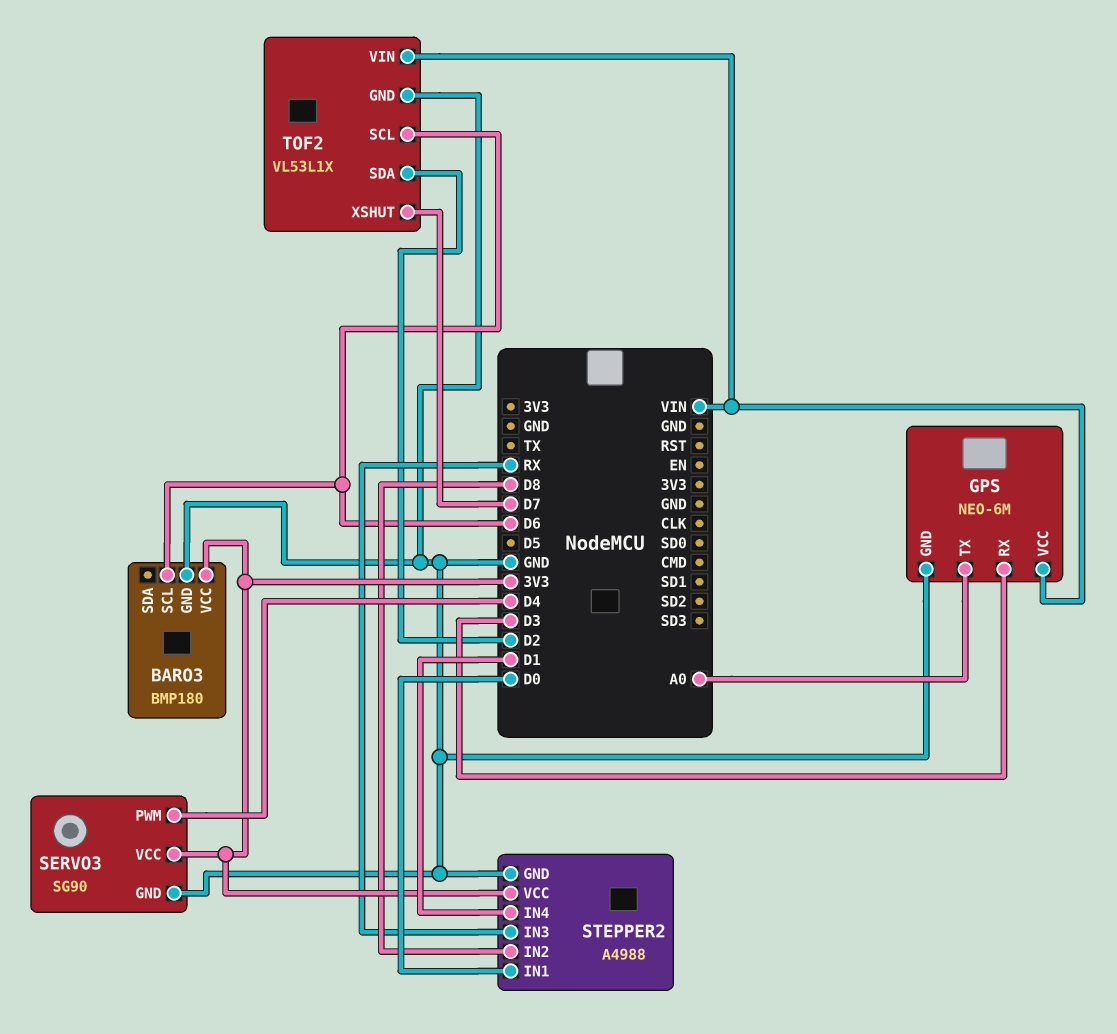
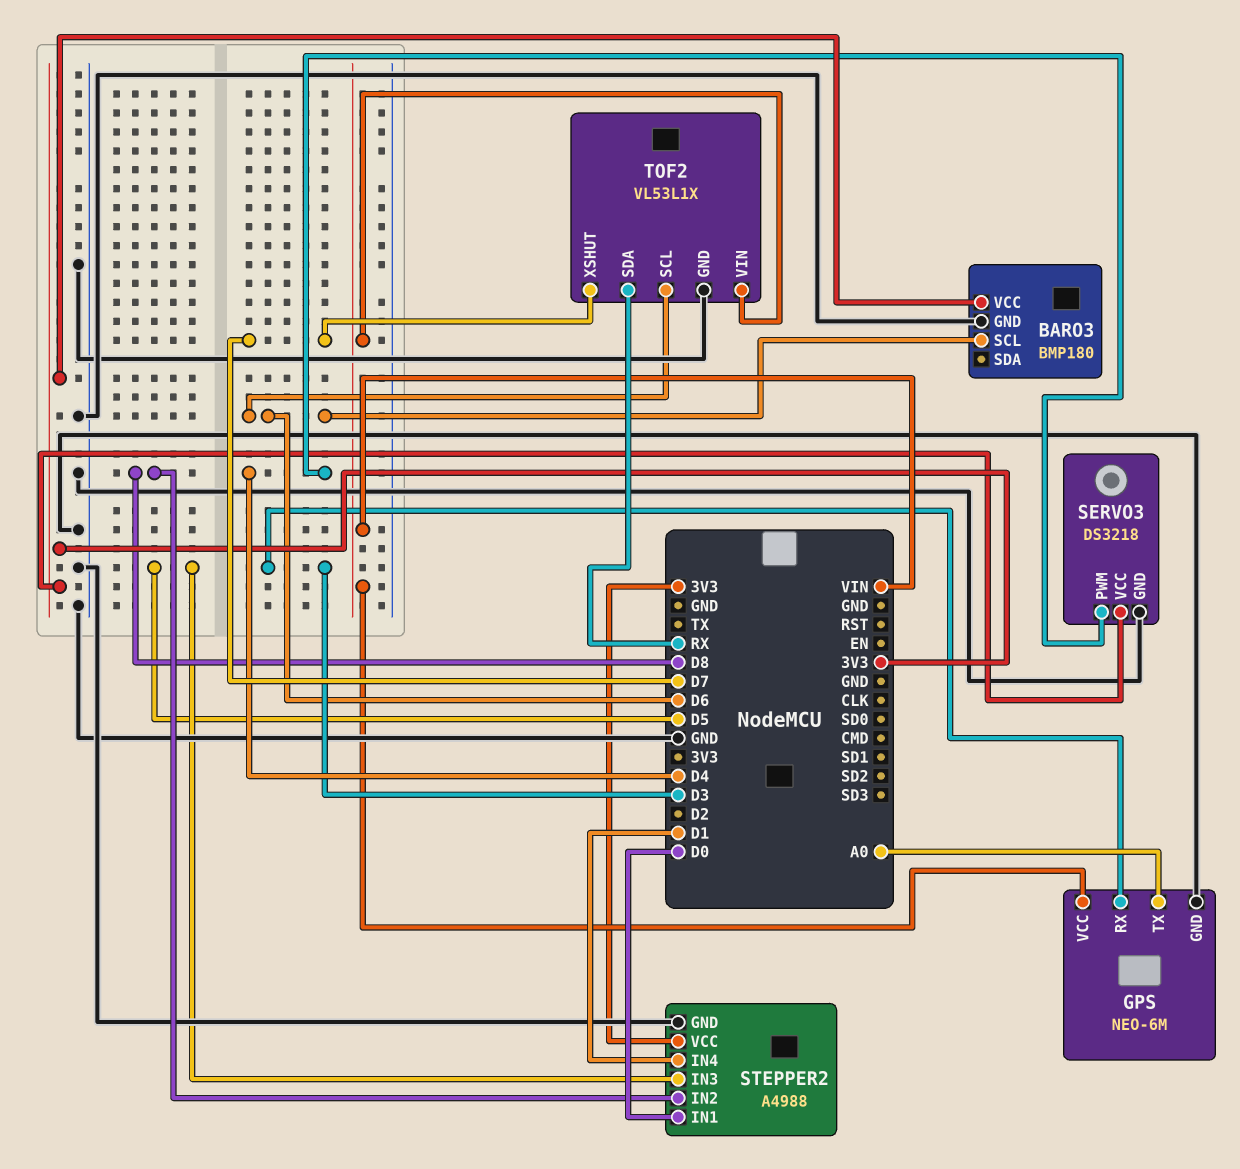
SERVO3: SG90 -> DS3218
STEPPER2 pin IN3: RX -> D5
TOF2 pin SDA: D2 -> RX

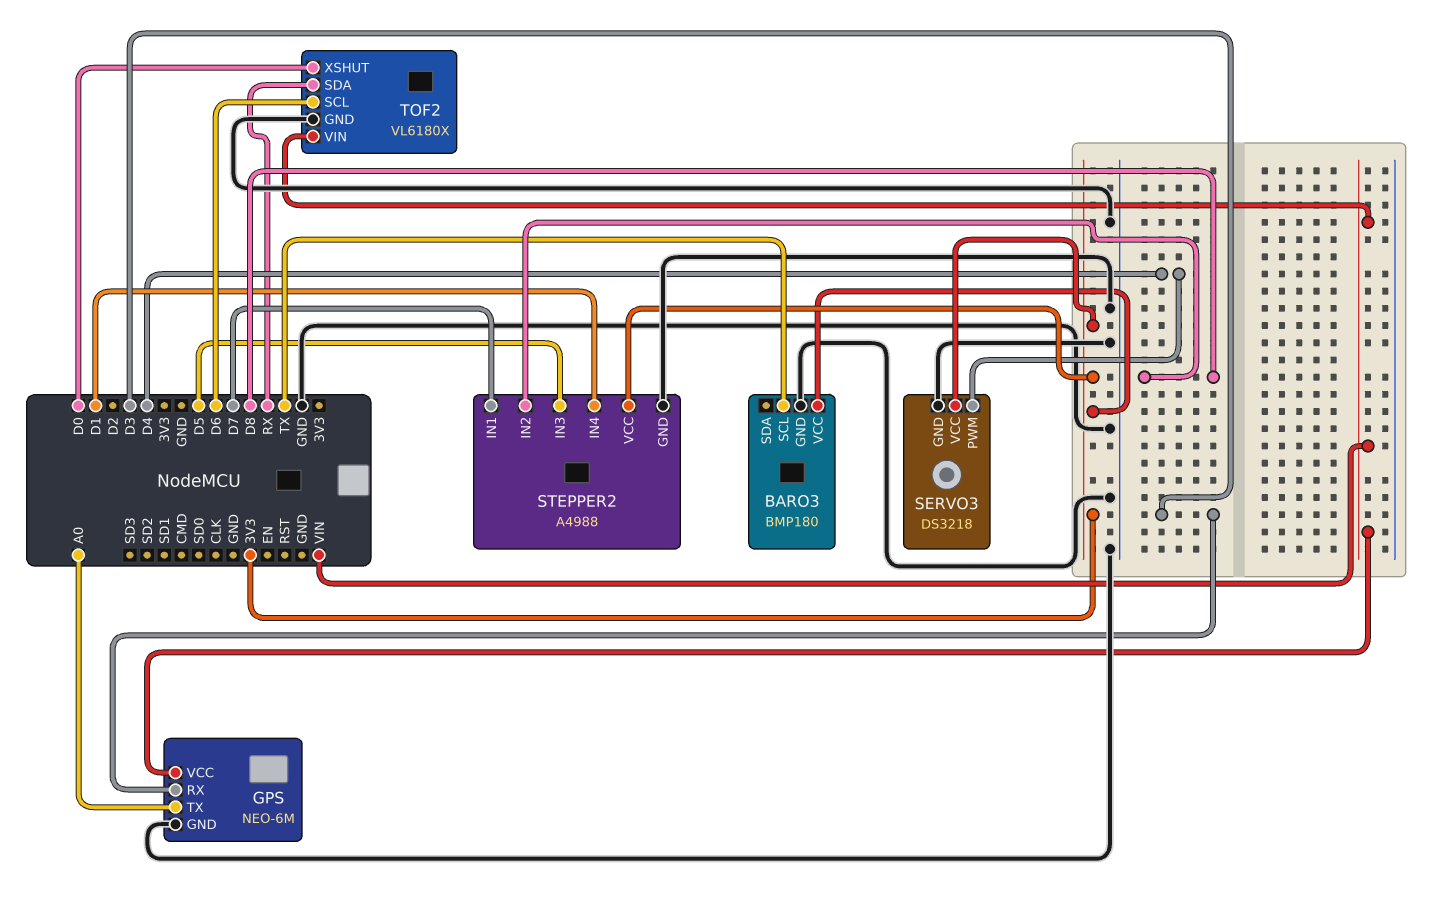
BARO3 pin SCL: D6 -> TX
STEPPER2 pin IN1: D0 -> D7
TOF2: VL53L1X -> VL6180X
TOF2 pin XSHUT: D7 -> D0

